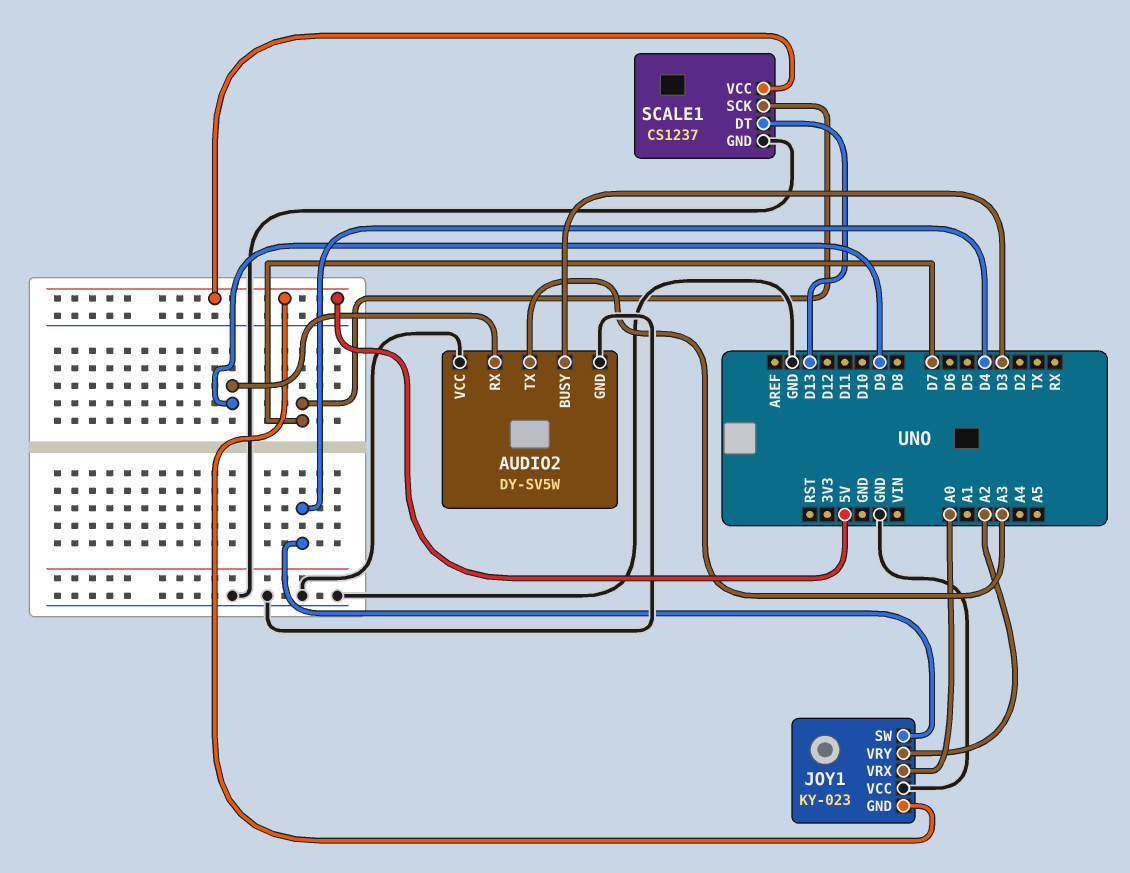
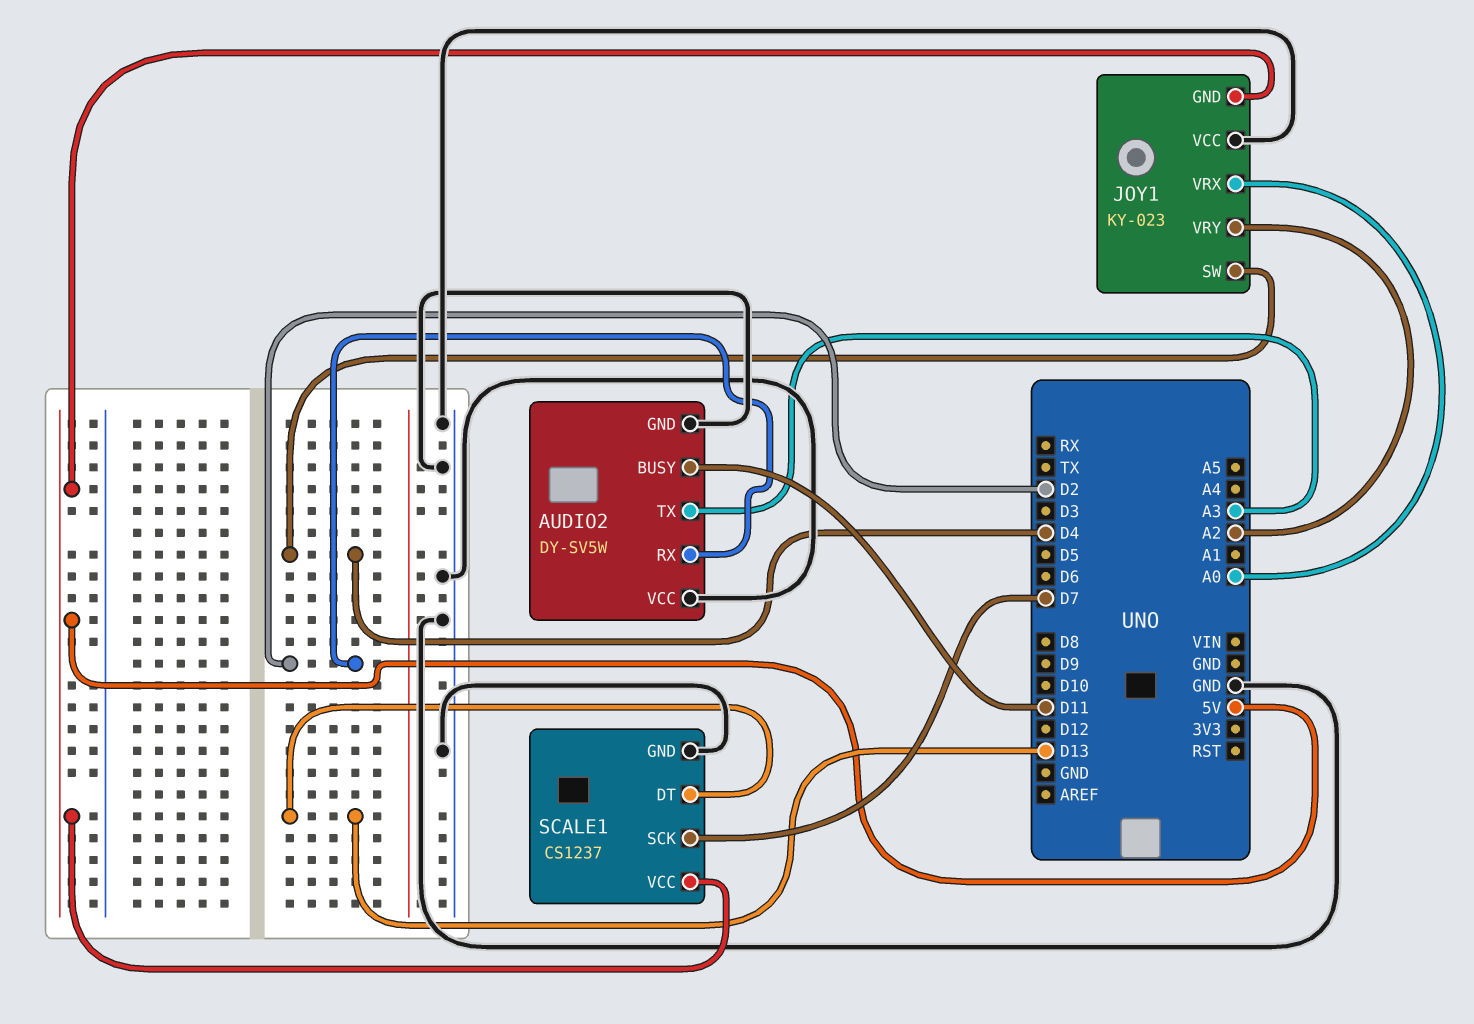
AUDIO2 pin BUSY: D3 -> D11
AUDIO2 pin RX: D9 -> D2

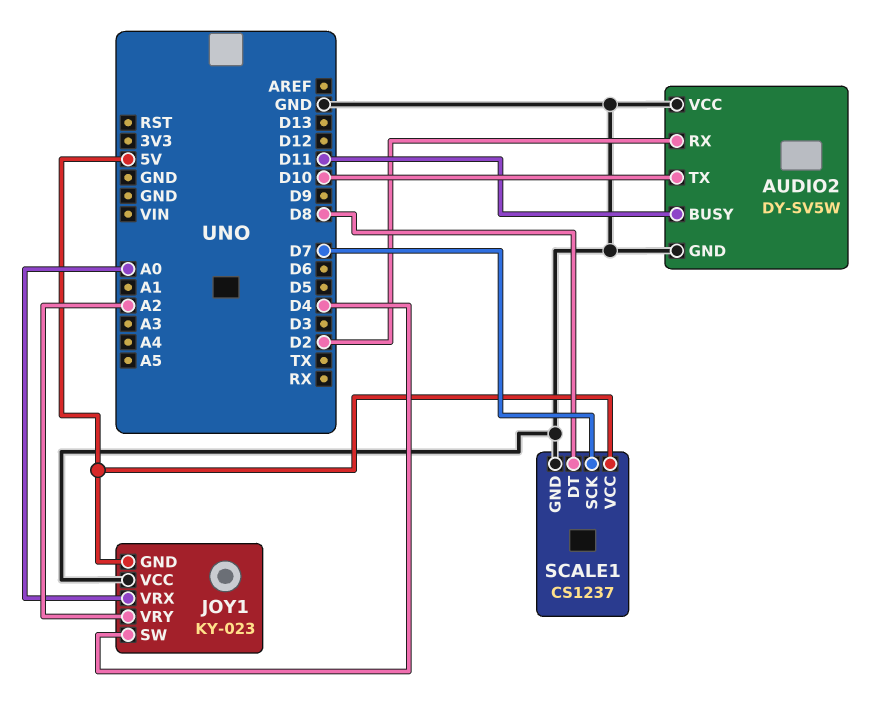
AUDIO2 pin TX: A3 -> D10
SCALE1 pin DT: D13 -> D8

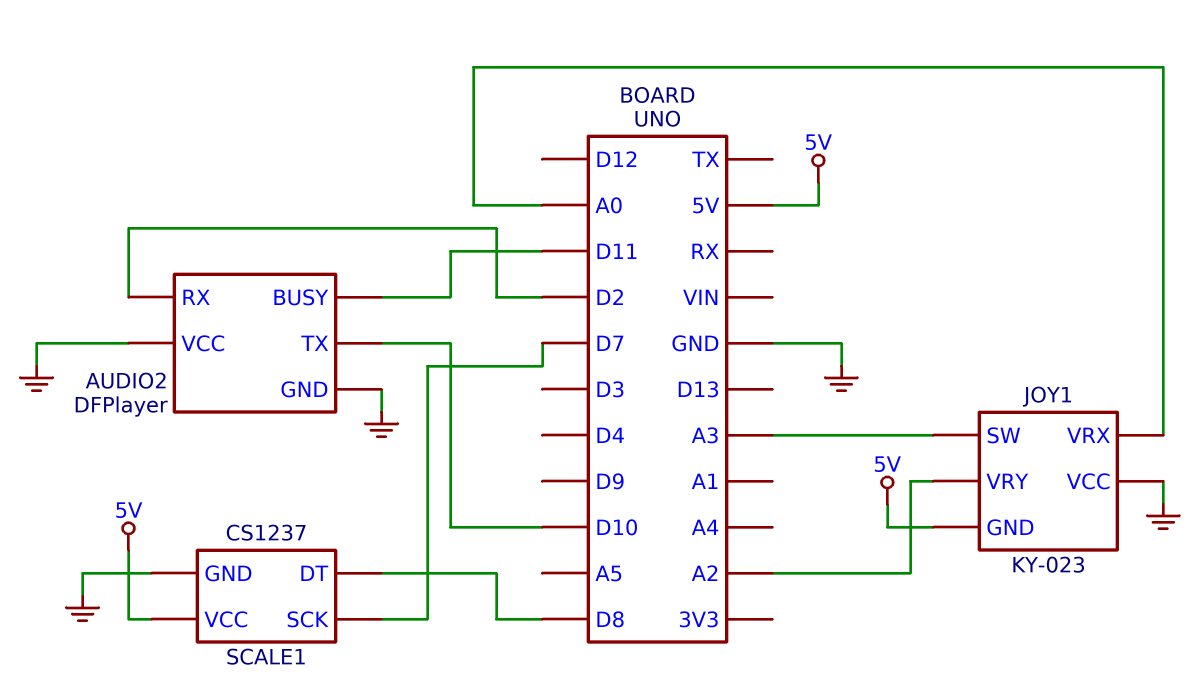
AUDIO2: DY-SV5W -> DFPlayer
JOY1 pin SW: D4 -> A3

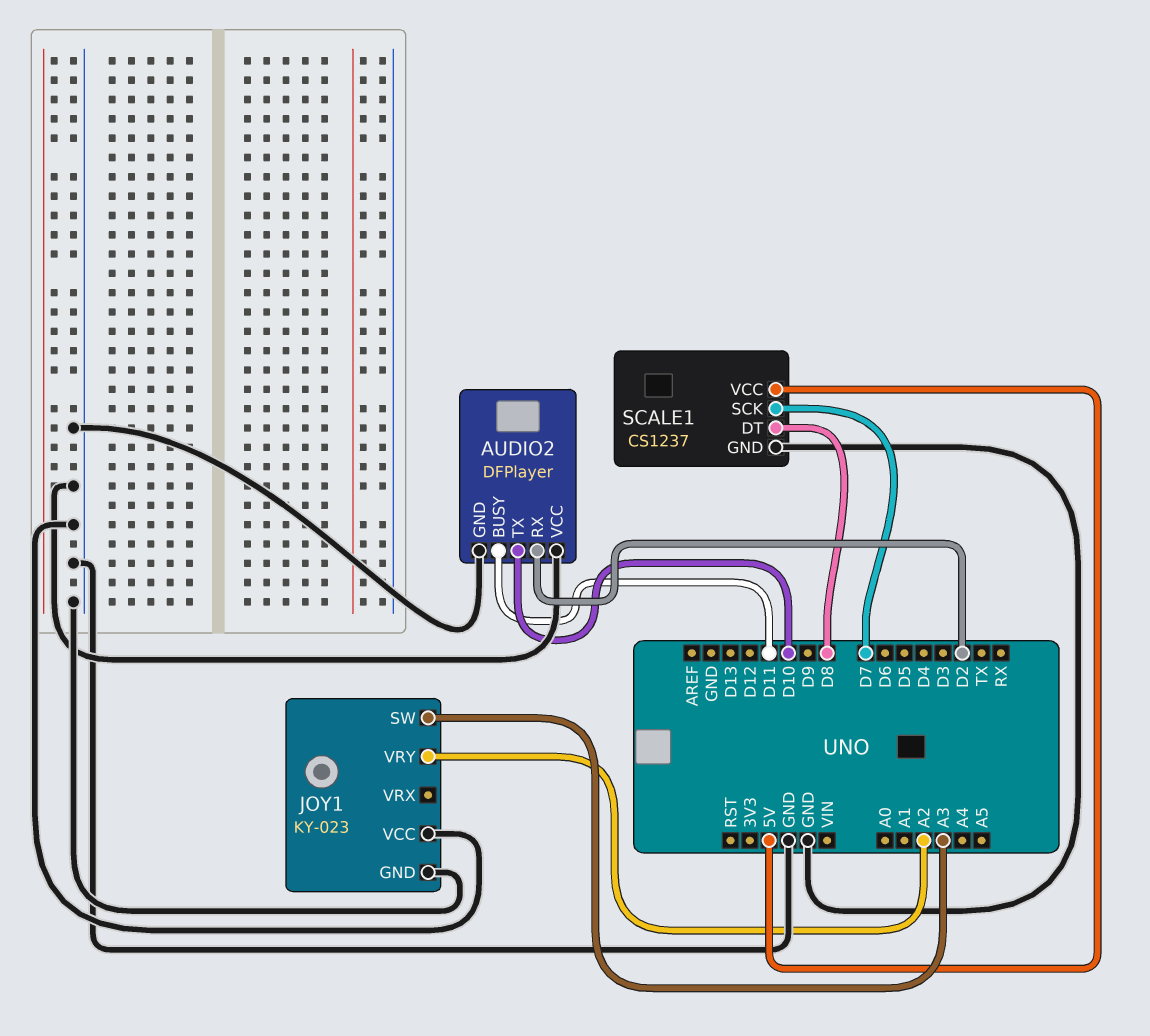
JOY1 pin GND: 5V -> GND
JOY1 pin VRX: A0 -> none

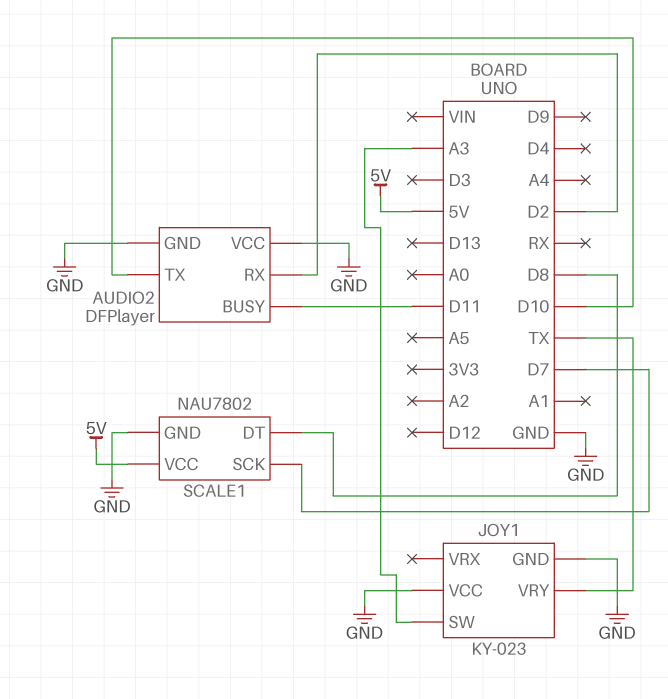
JOY1 pin VRY: A2 -> TX
SCALE1: CS1237 -> NAU7802

